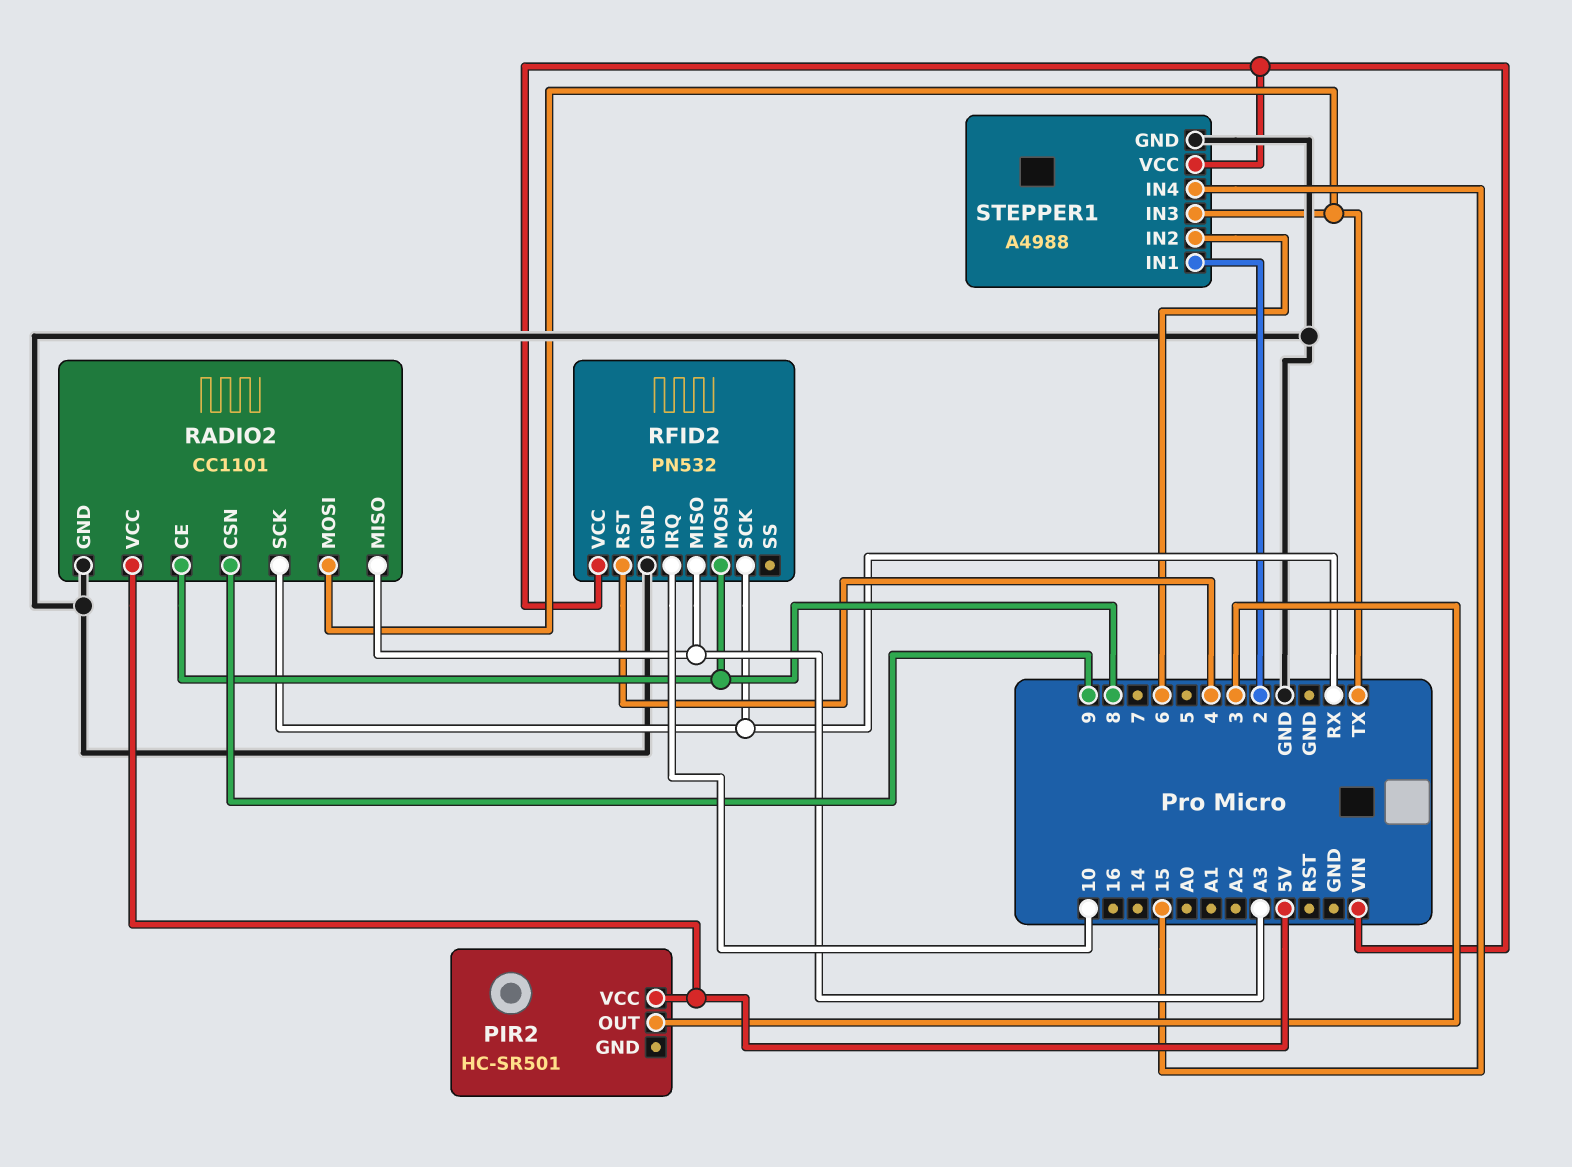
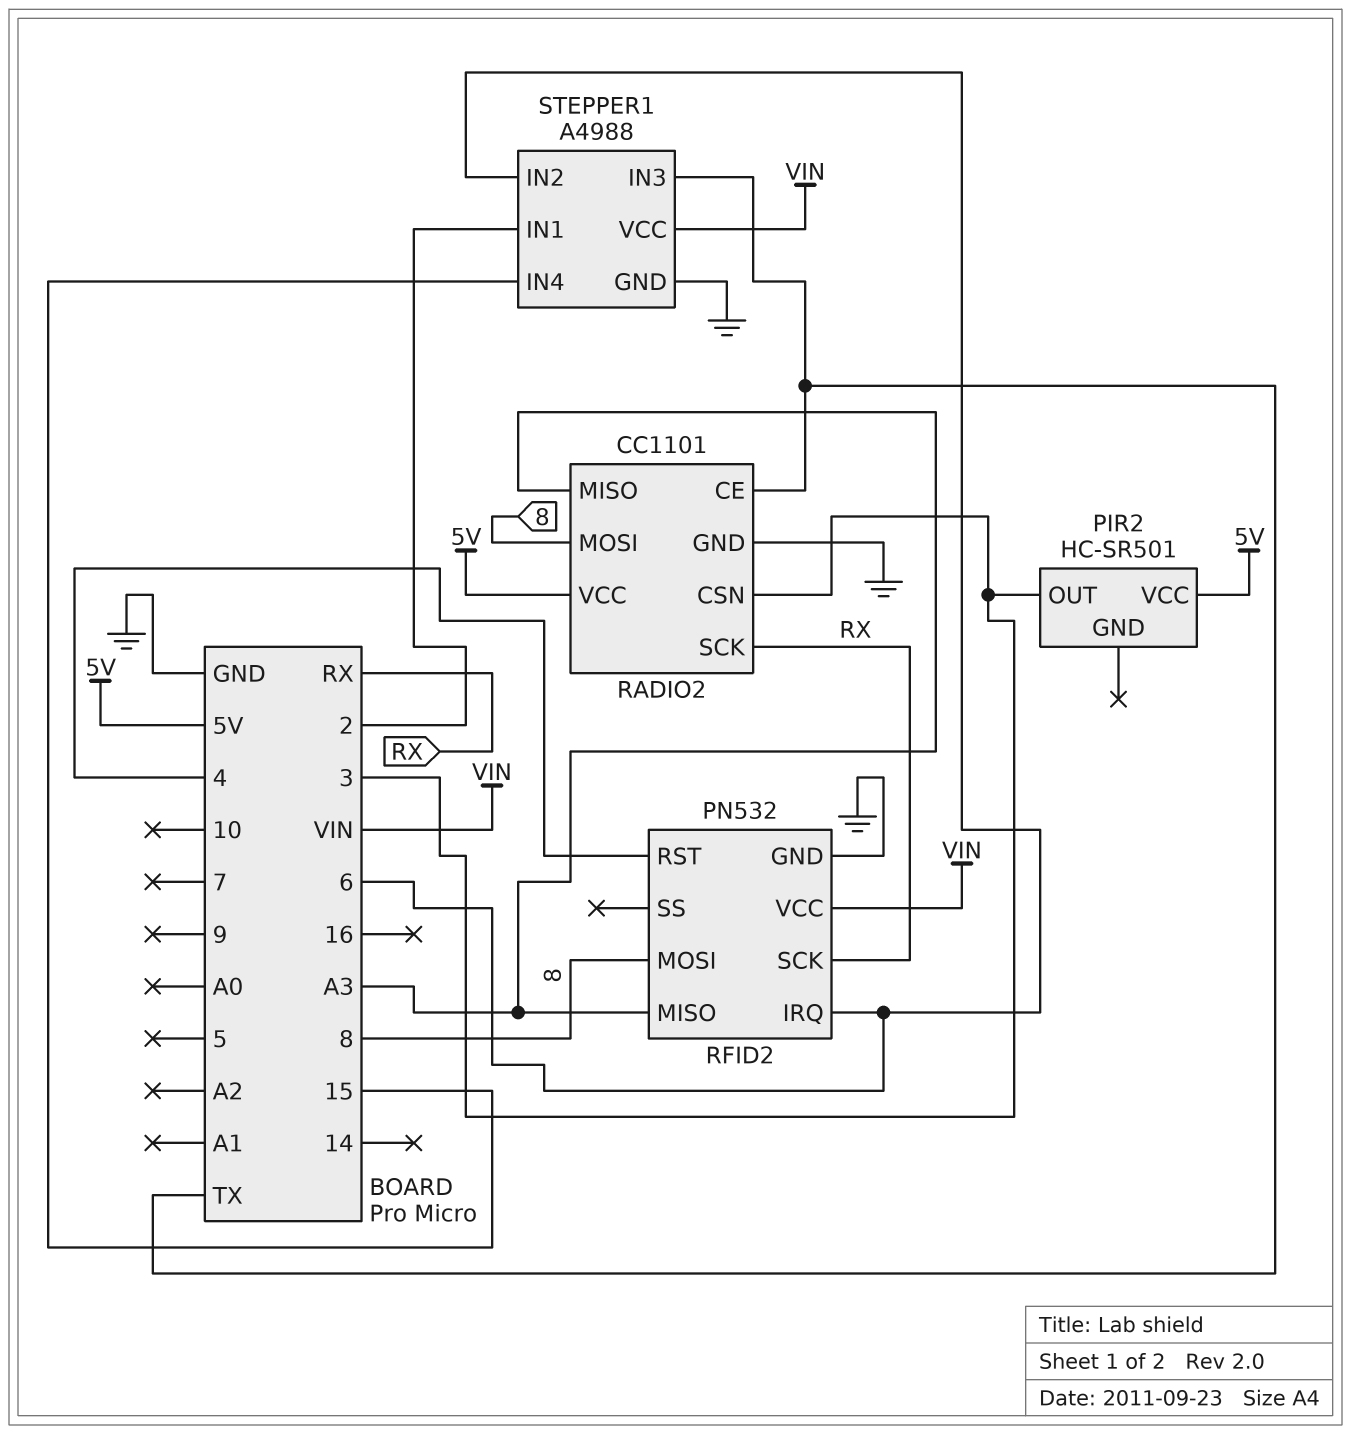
RADIO2 pin CE: 8 -> TX
RADIO2 pin CSN: 9 -> 3
RADIO2 pin MOSI: TX -> 8
RFID2 pin IRQ: 10 -> 6

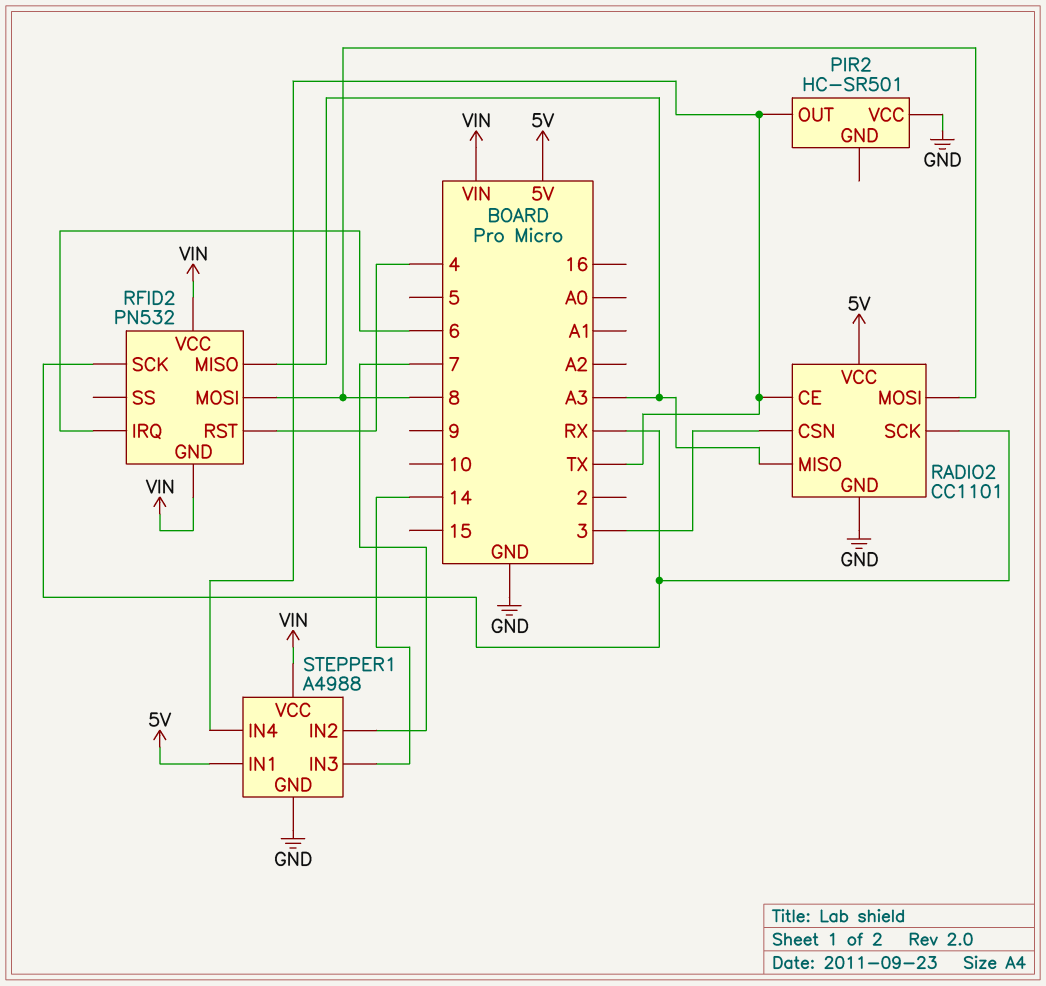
PIR2 pin OUT: 3 -> TX
PIR2 pin VCC: 5V -> GND
RFID2 pin GND: GND -> VIN
STEPPER1 pin IN1: 2 -> 5V
STEPPER1 pin IN2: 6 -> 7
STEPPER1 pin IN3: TX -> 14
STEPPER1 pin IN4: 15 -> TX

